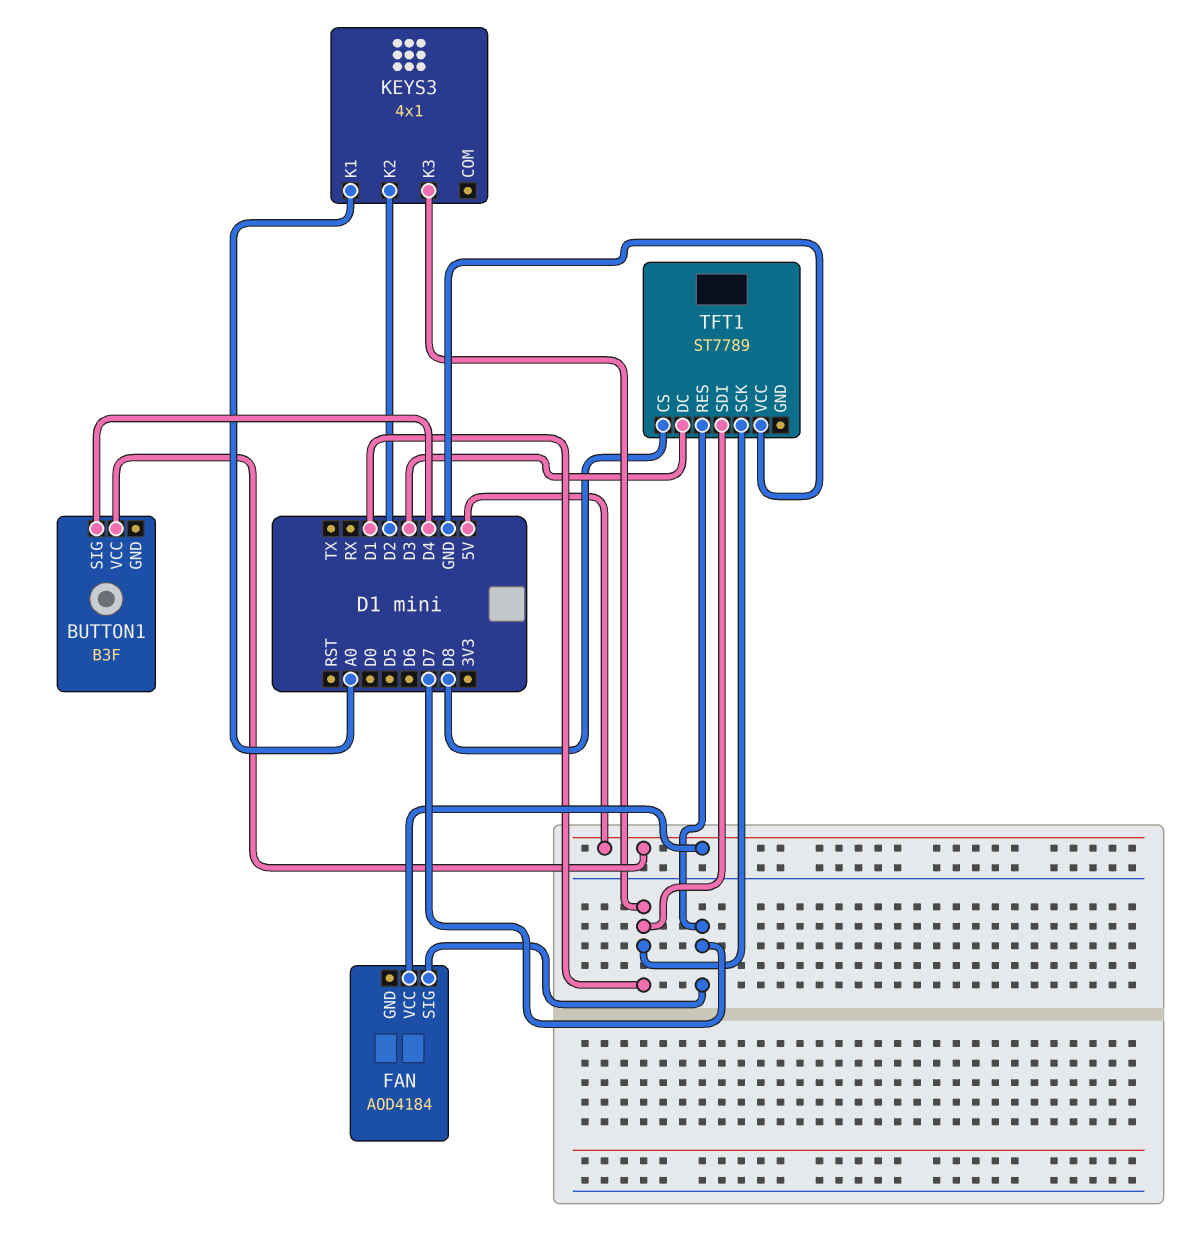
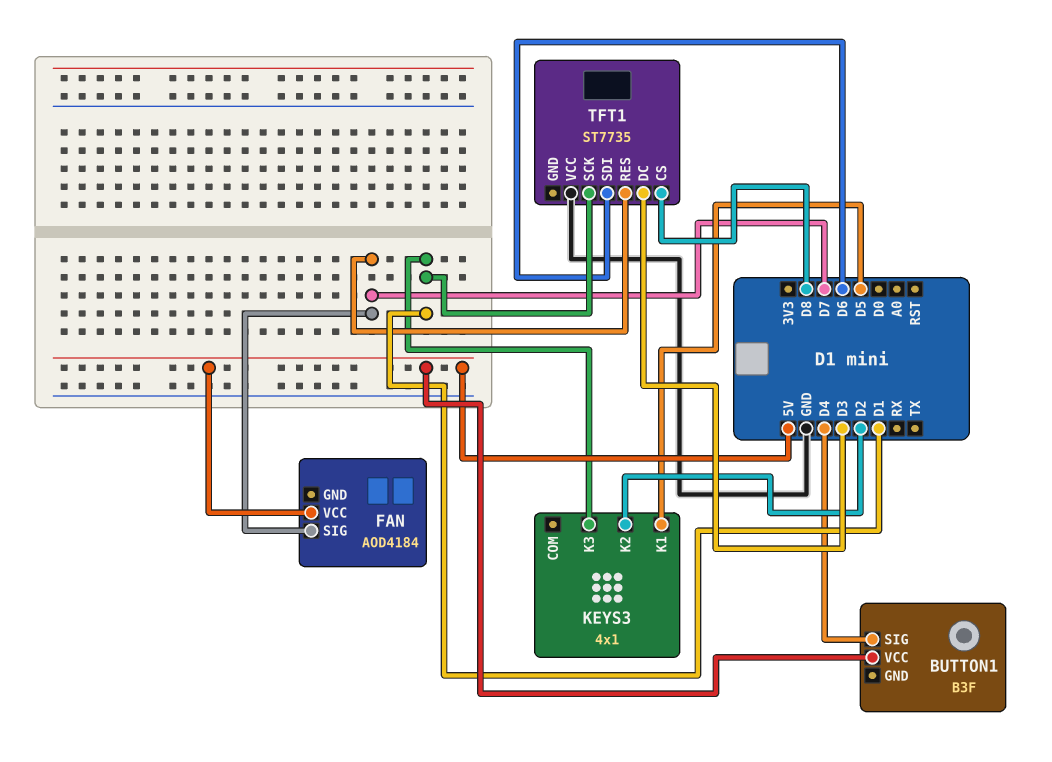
KEYS3 pin K1: A0 -> D5
TFT1: ST7789 -> ST7735
TFT1 pin SDI: D1 -> D6

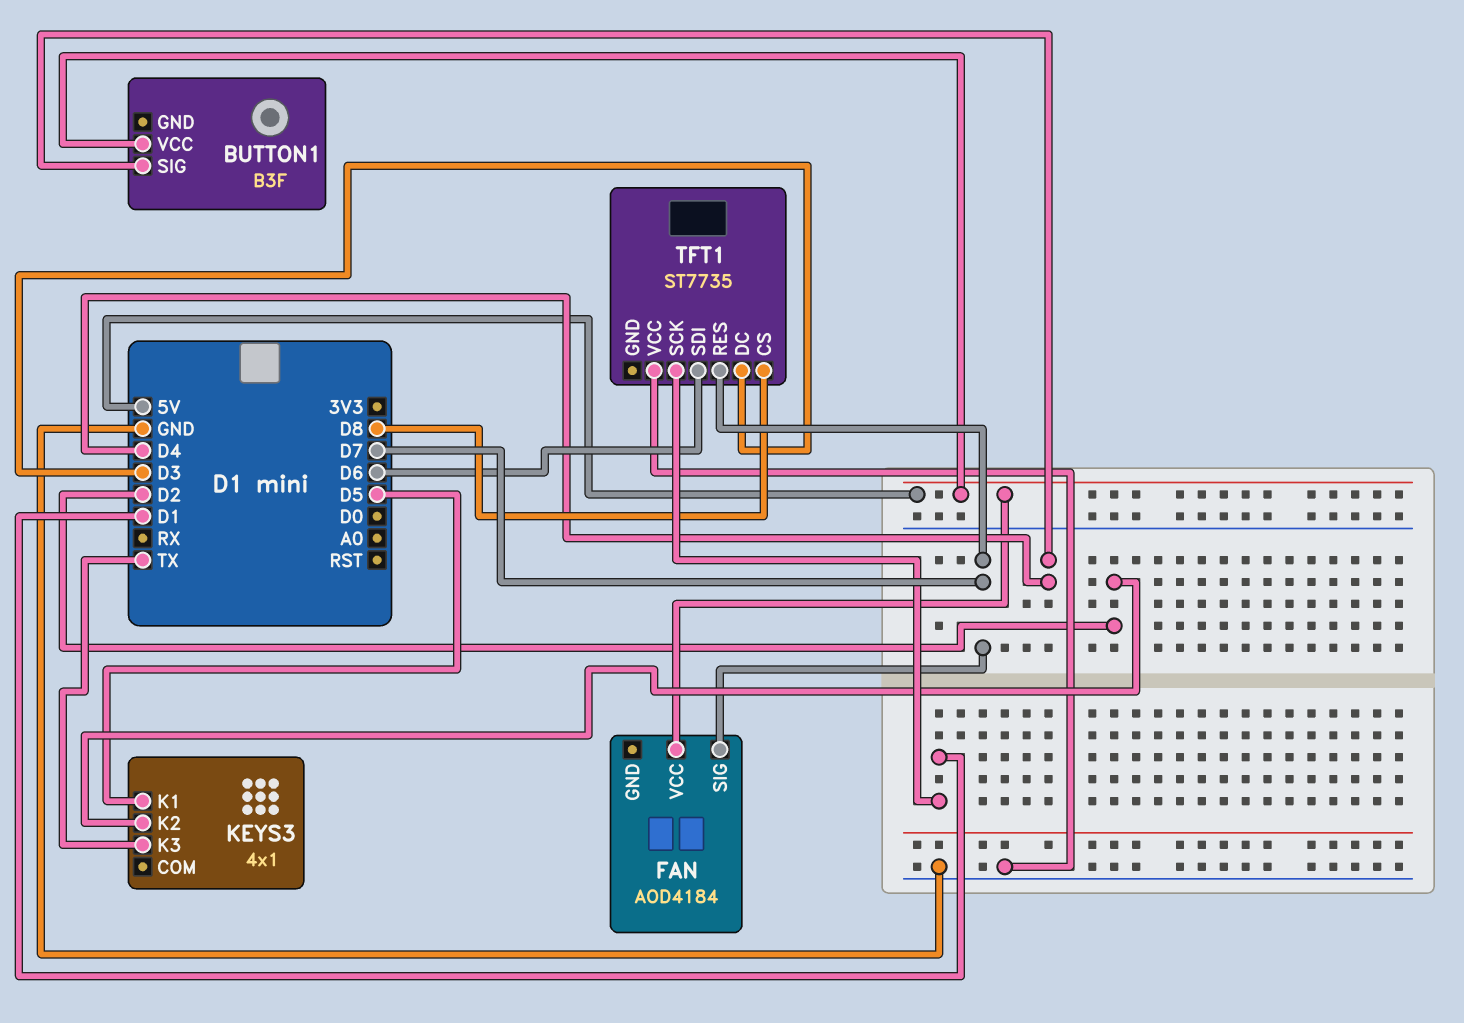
KEYS3 pin K3: D1 -> TX

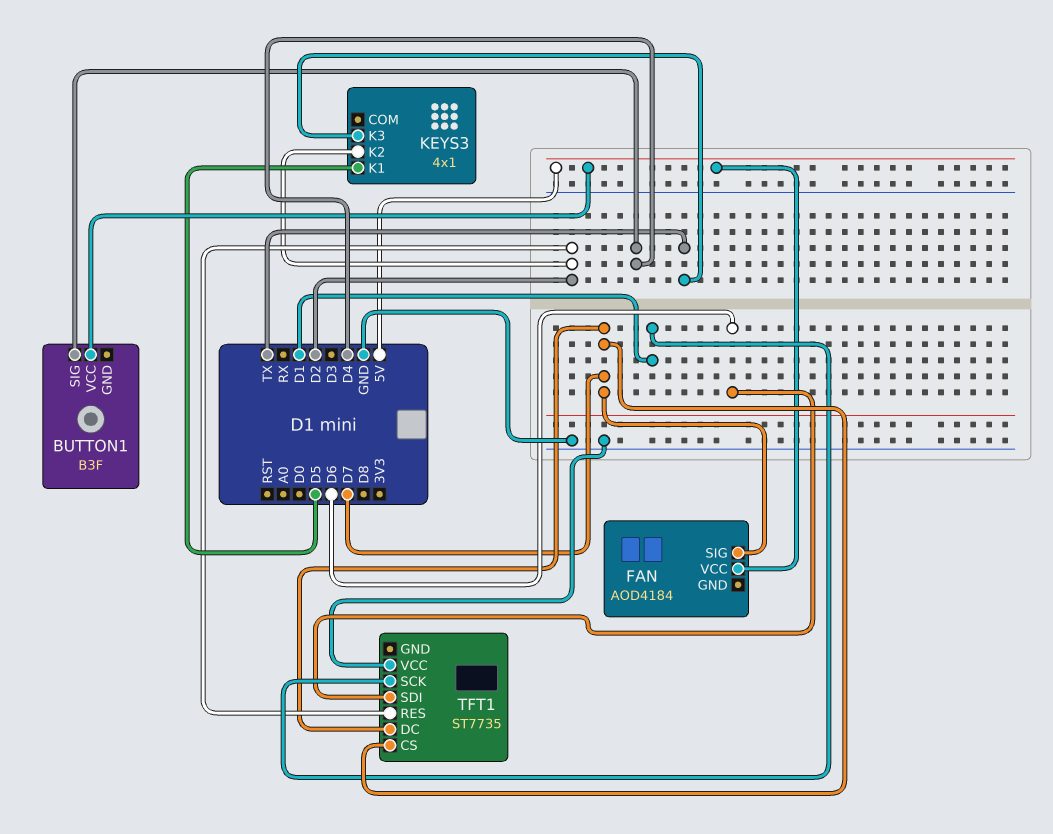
TFT1 pin CS: D8 -> D7
TFT1 pin DC: D3 -> D7
TFT1 pin RES: D7 -> D2

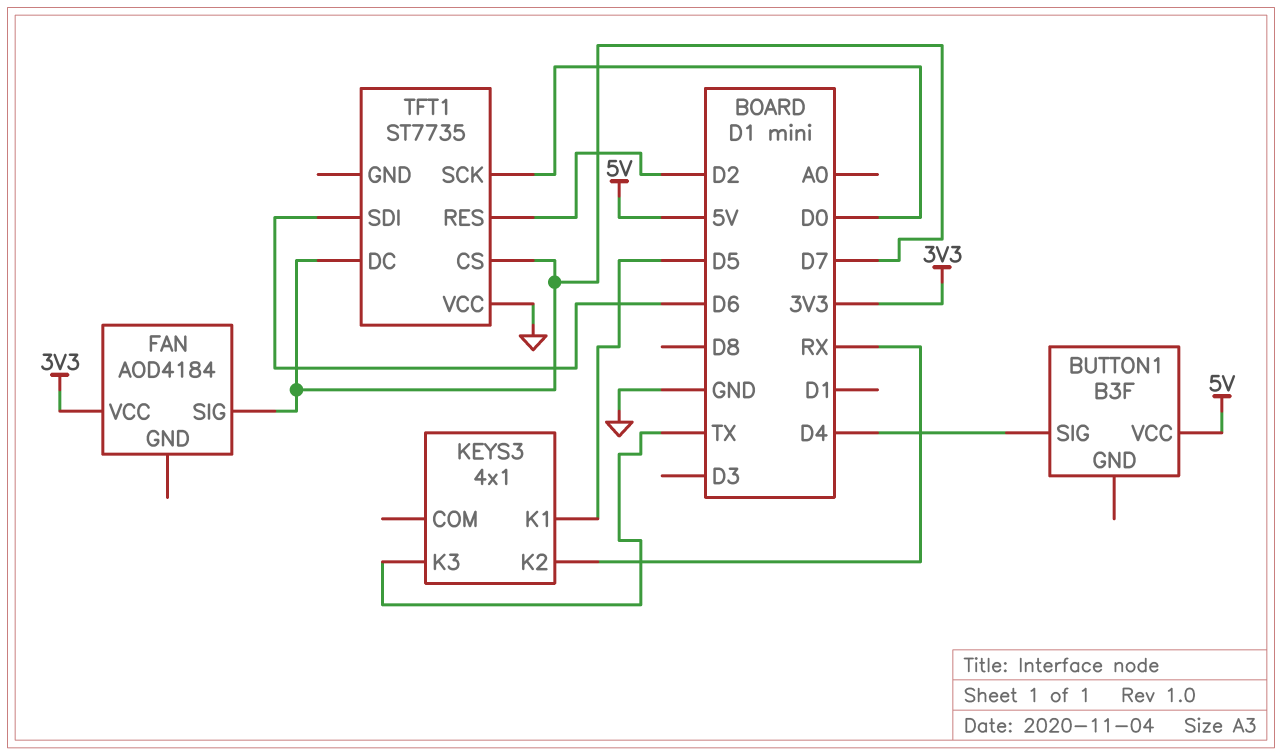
FAN pin VCC: 5V -> 3V3
KEYS3 pin K2: D2 -> RX
TFT1 pin SCK: D1 -> D0

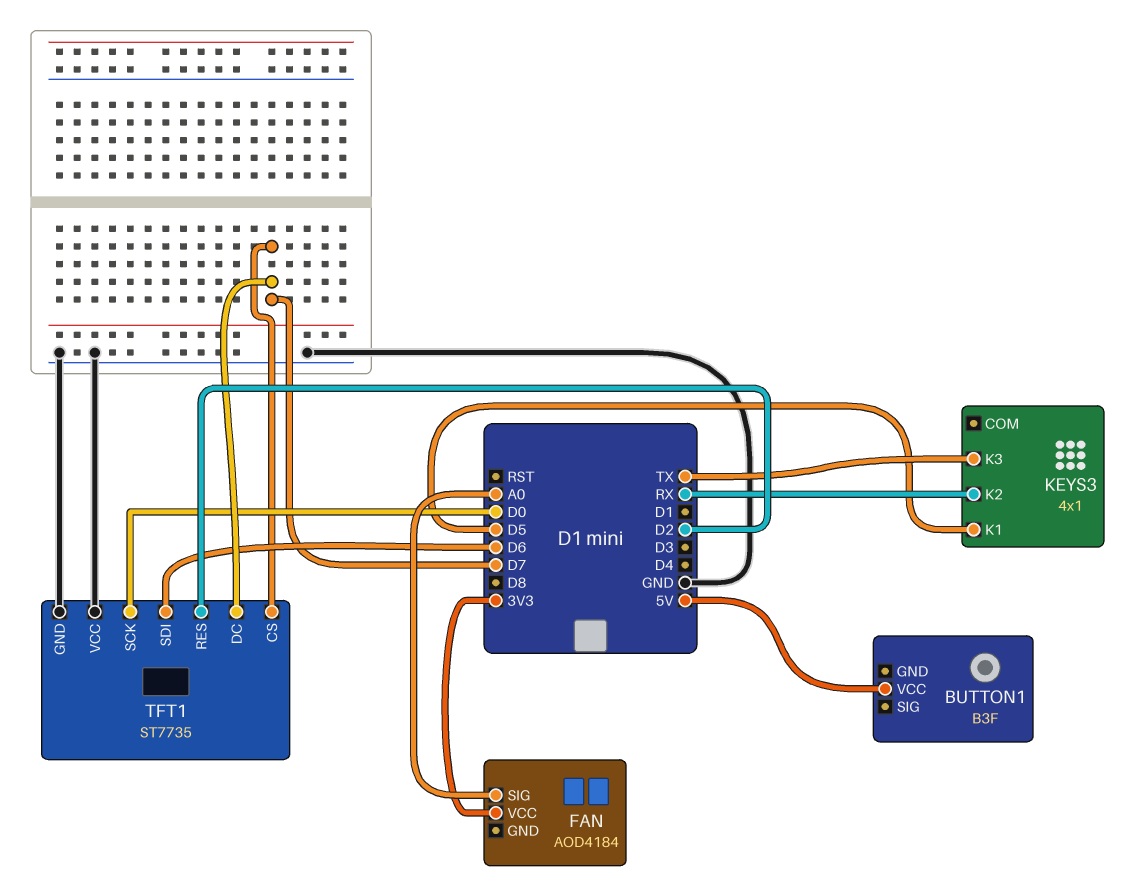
BUTTON1 pin SIG: D4 -> none
FAN pin SIG: D7 -> A0
TFT1 pin GND: none -> GND

